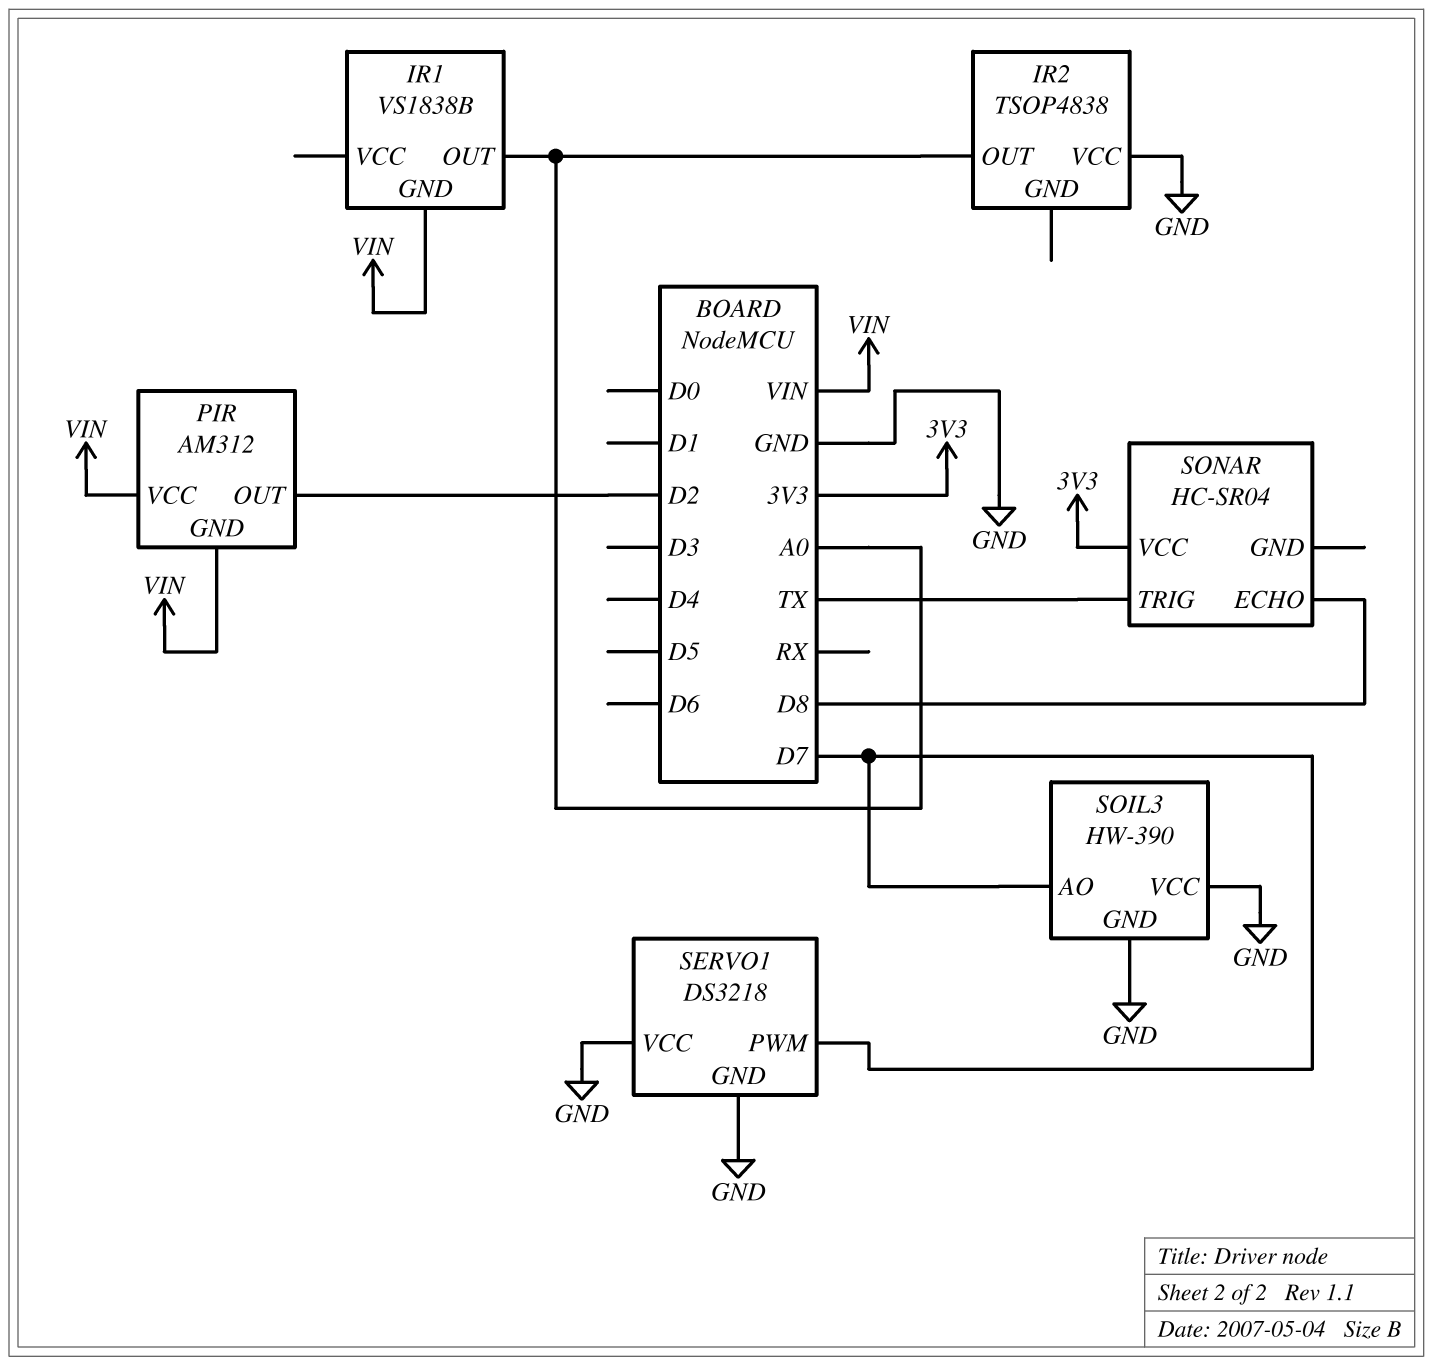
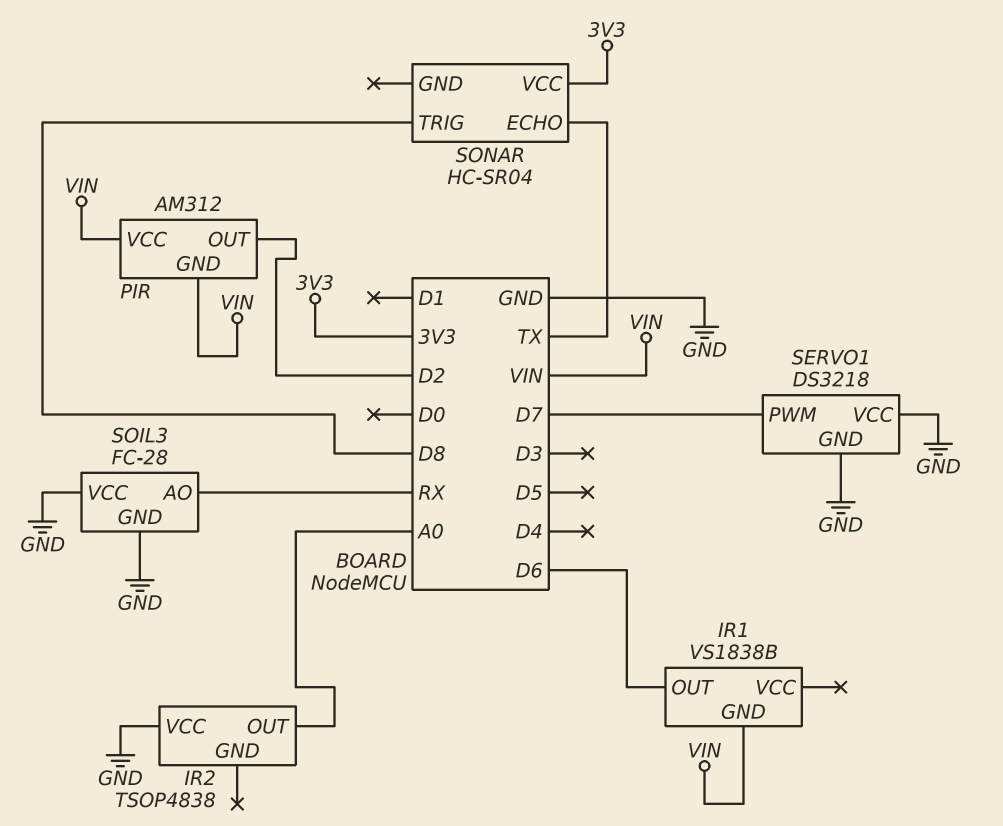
IR1 pin OUT: A0 -> D6
SOIL3: HW-390 -> FC-28
SOIL3 pin AO: D7 -> RX
SONAR pin ECHO: D8 -> TX
SONAR pin TRIG: TX -> D8

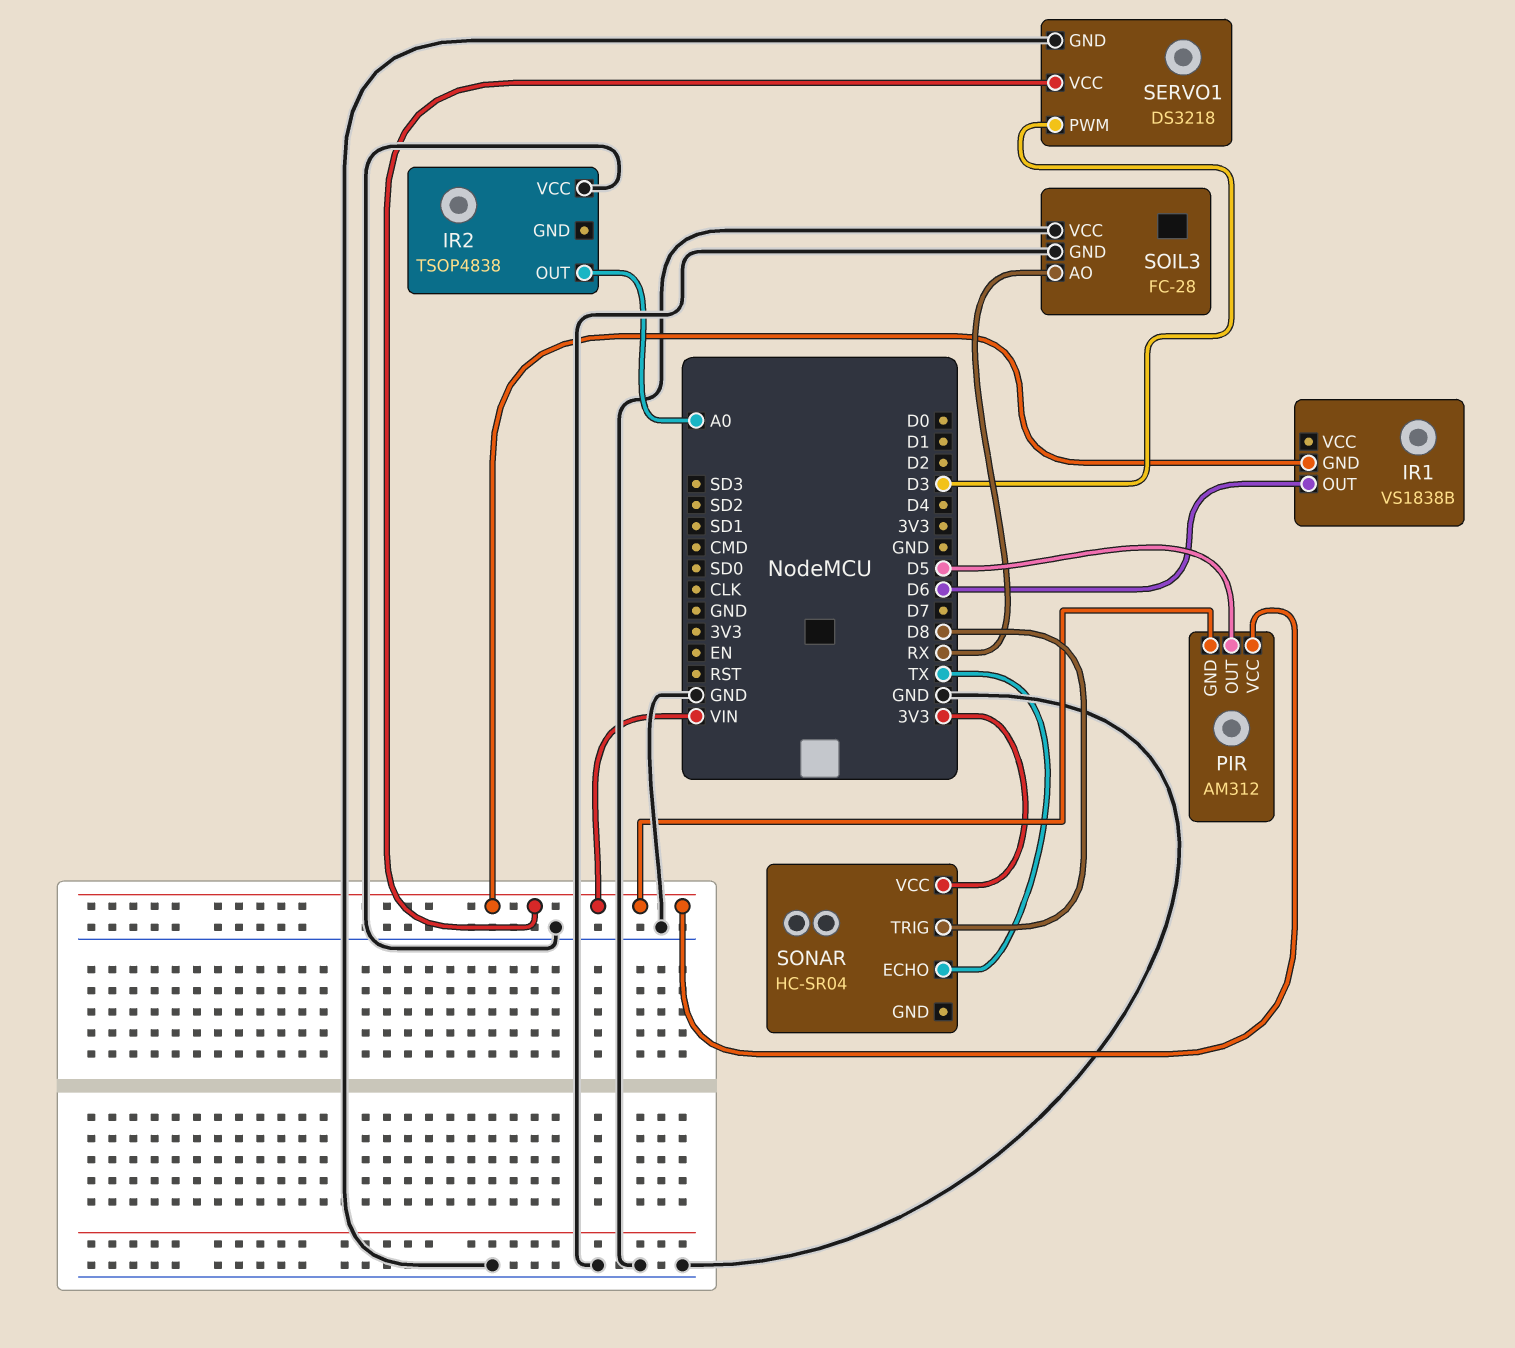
PIR pin OUT: D2 -> D5
SERVO1 pin PWM: D7 -> D3
SERVO1 pin VCC: GND -> VIN

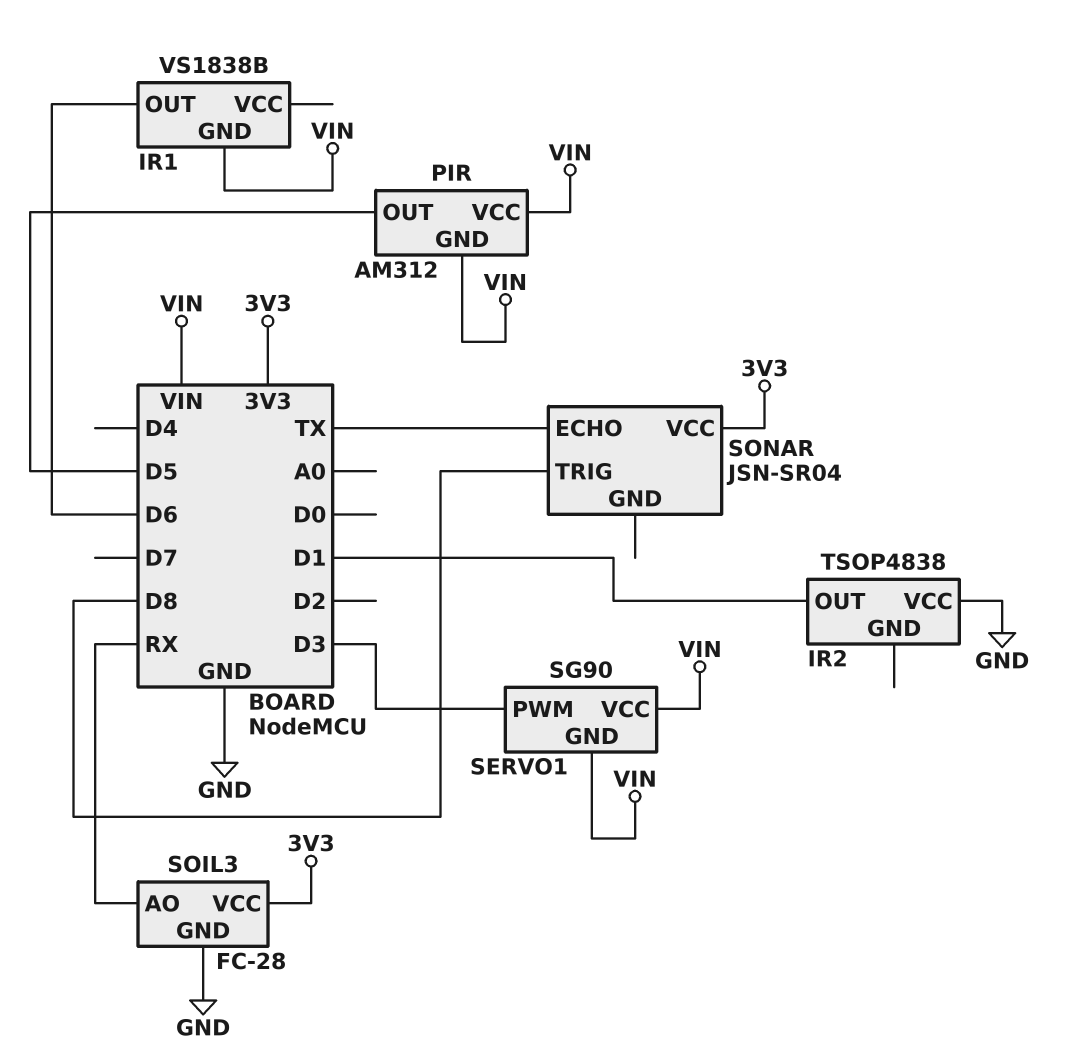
IR2 pin OUT: A0 -> D1
SERVO1: DS3218 -> SG90
SERVO1 pin GND: GND -> VIN
SOIL3 pin VCC: GND -> 3V3
SONAR: HC-SR04 -> JSN-SR04

